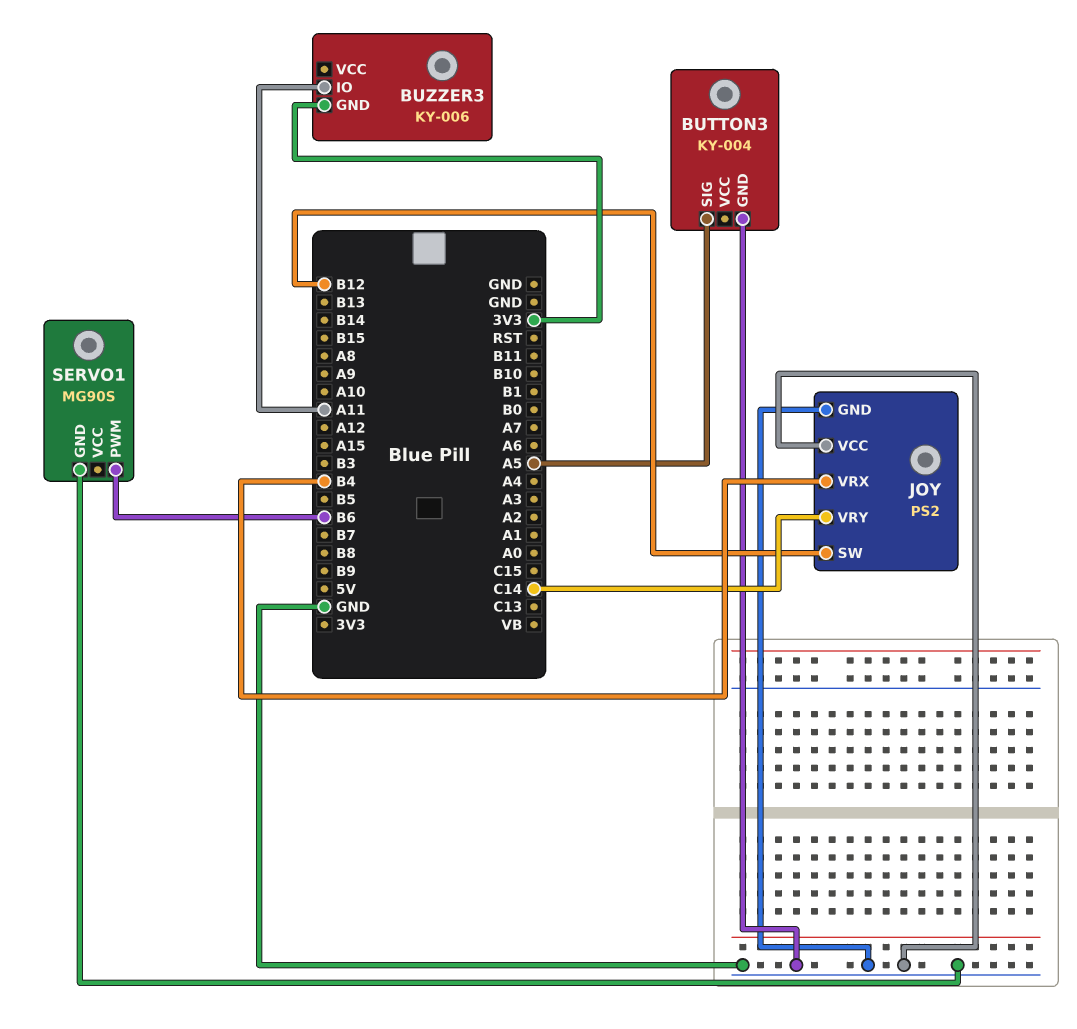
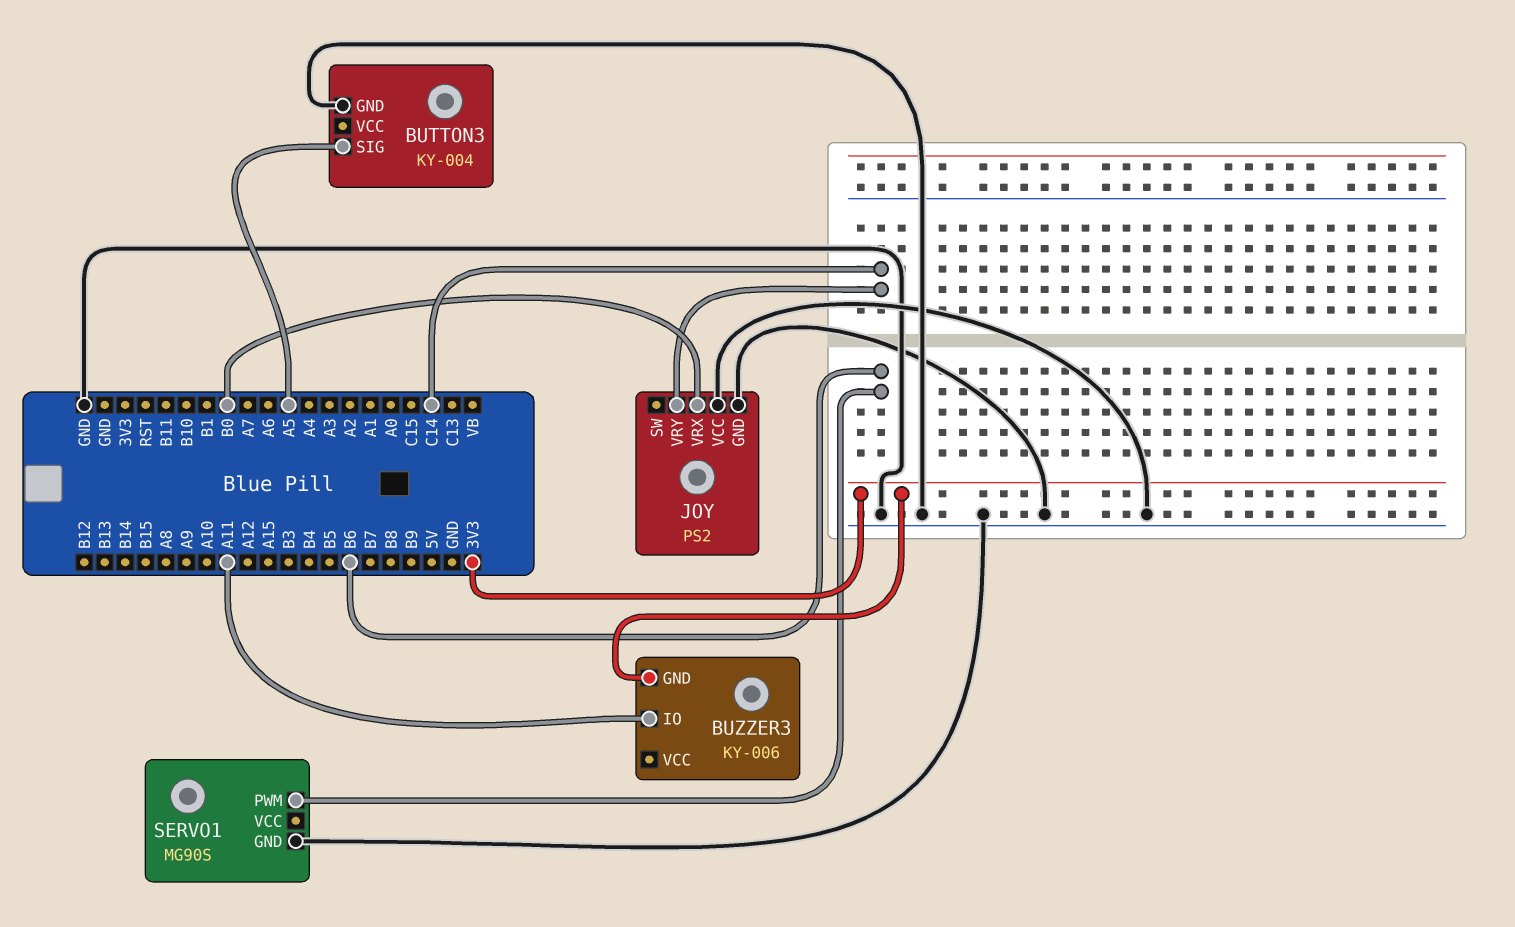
JOY pin SW: B12 -> none
JOY pin VRX: B4 -> B0

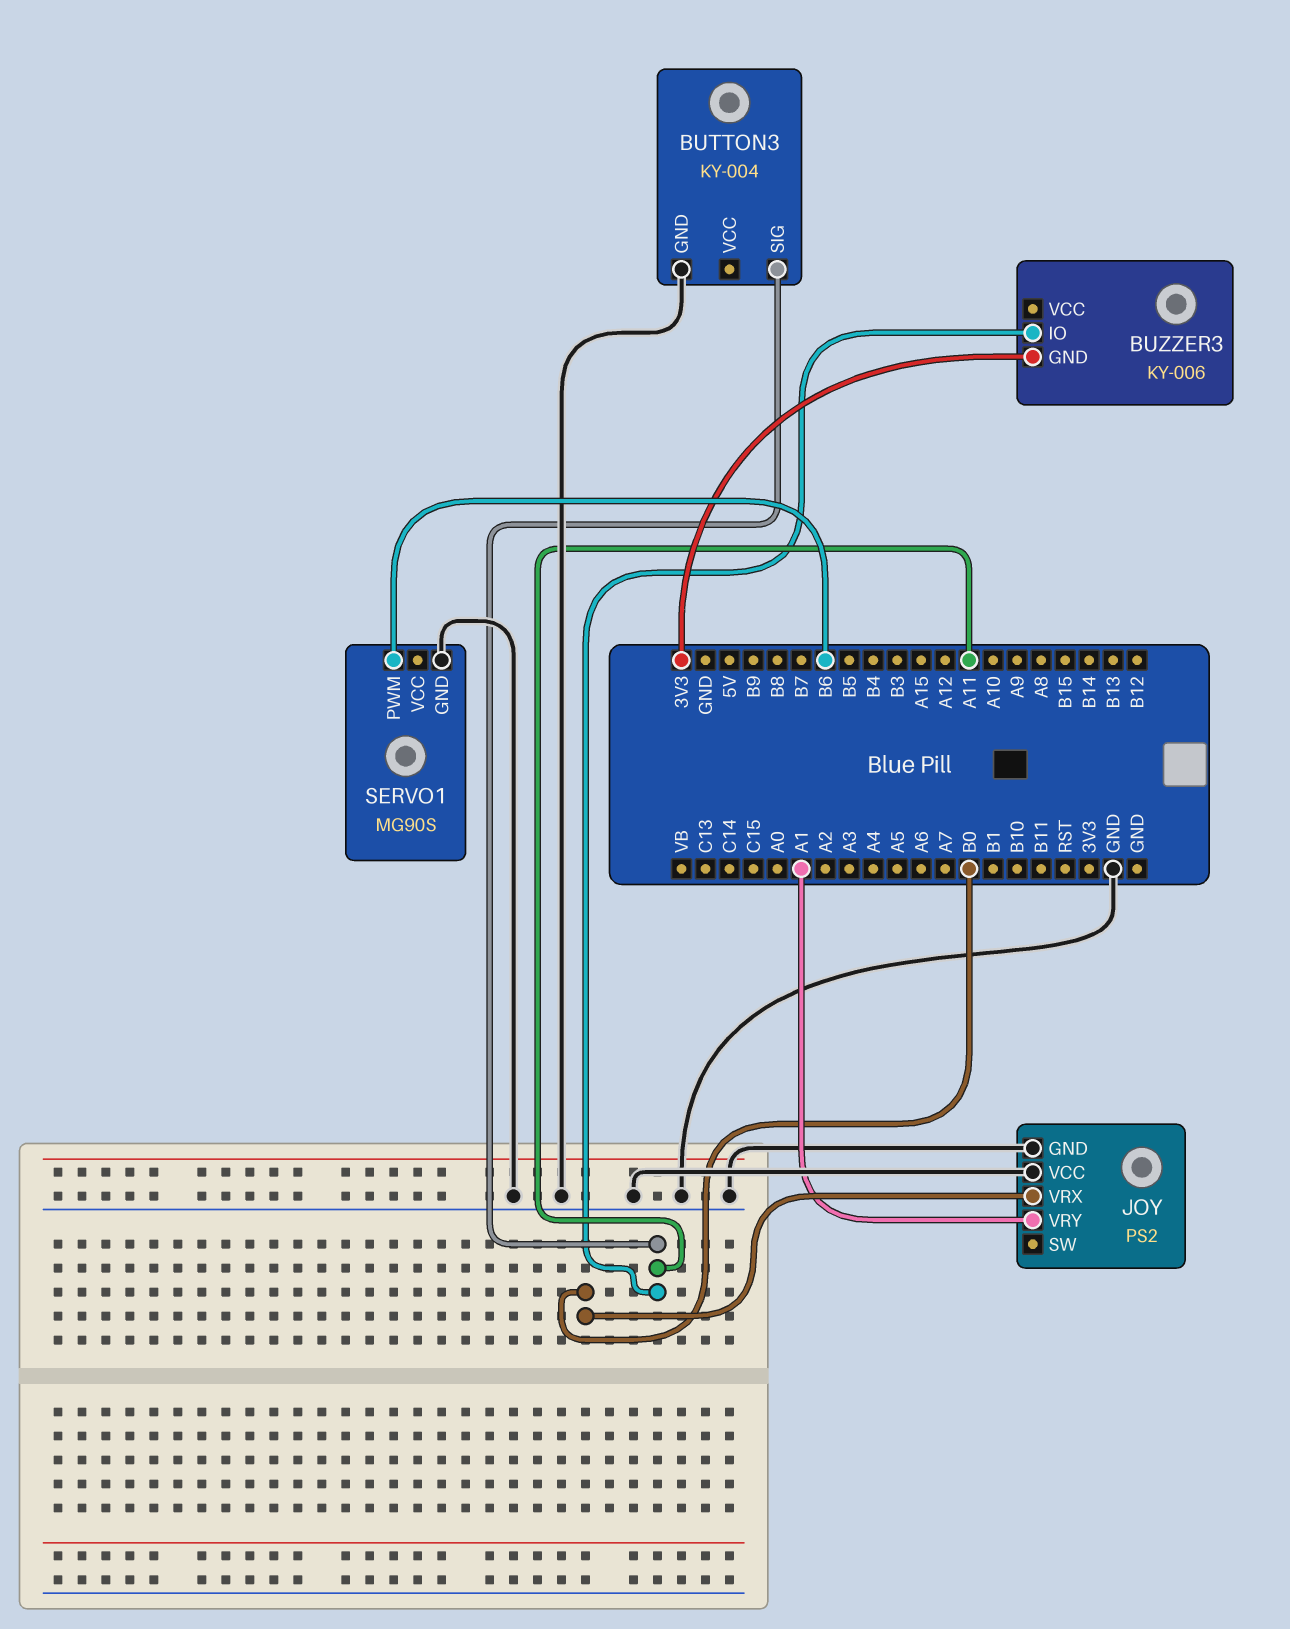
BUTTON3 pin SIG: A5 -> A11
JOY pin VRY: C14 -> A1

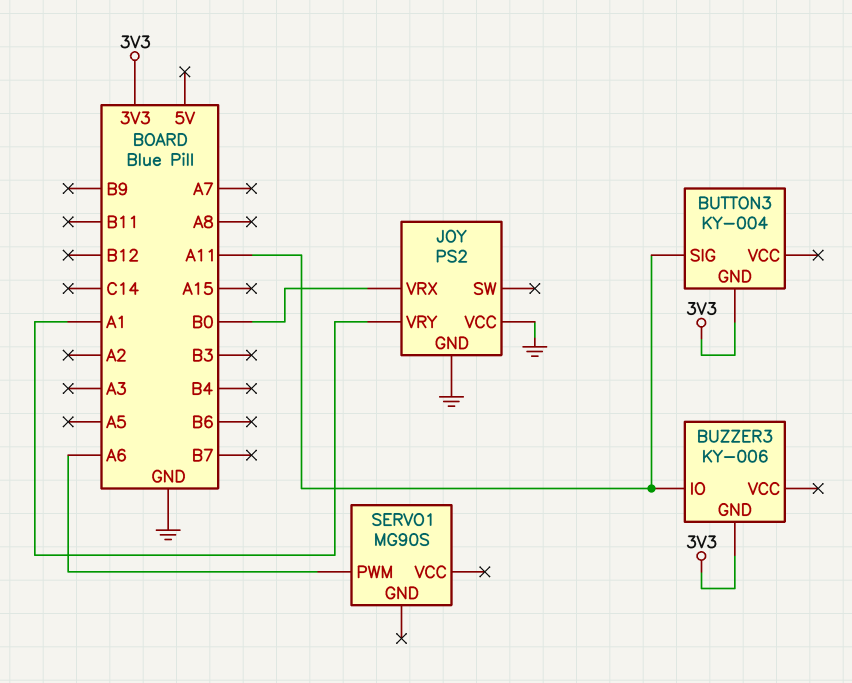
BUTTON3 pin GND: GND -> 3V3
SERVO1 pin GND: GND -> none
SERVO1 pin PWM: B6 -> A6

